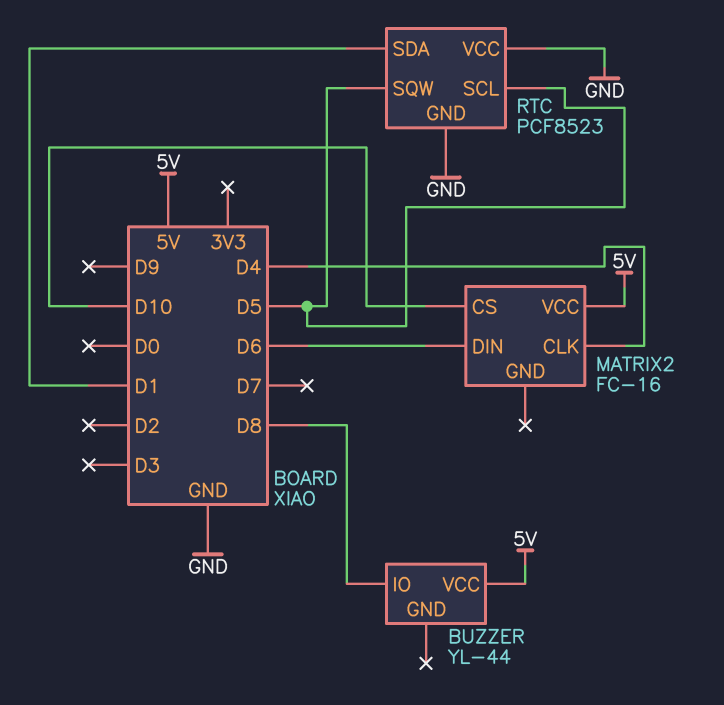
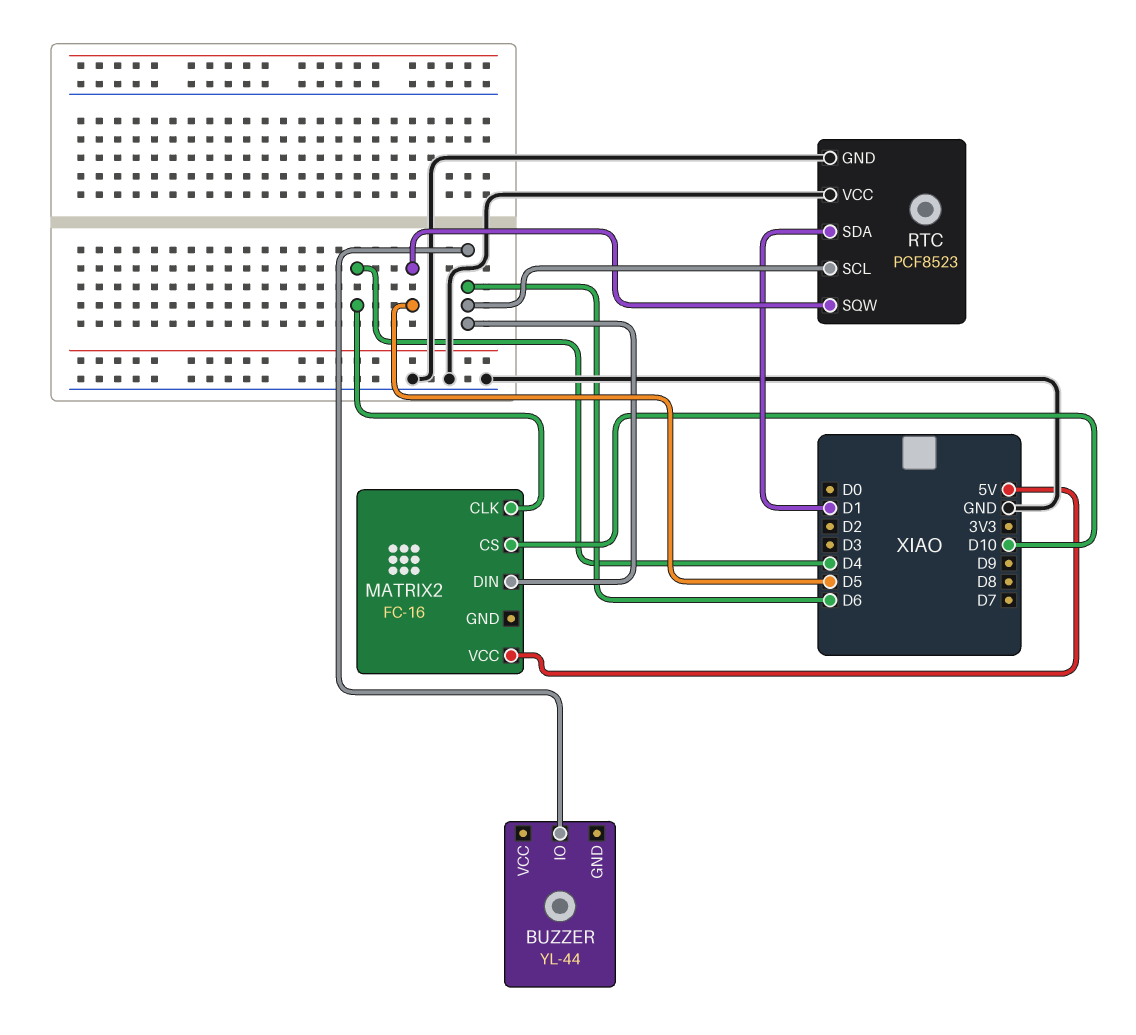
BUZZER pin IO: D8 -> D6
BUZZER pin VCC: 5V -> none
RTC pin SCL: D5 -> D6

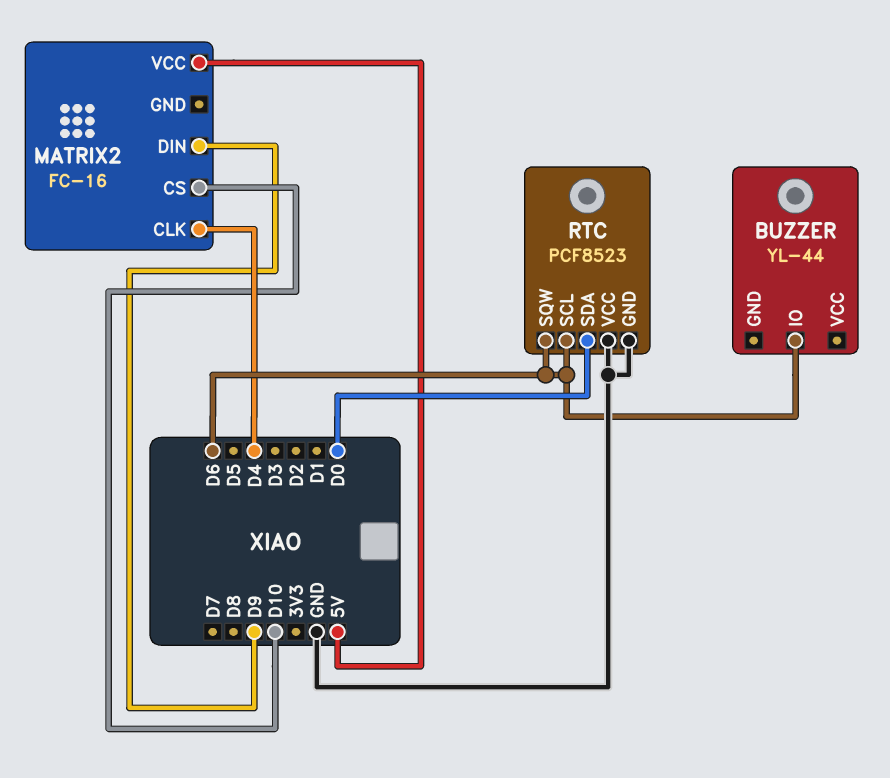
MATRIX2 pin DIN: D6 -> D9
RTC pin SDA: D1 -> D0
RTC pin SQW: D5 -> D6

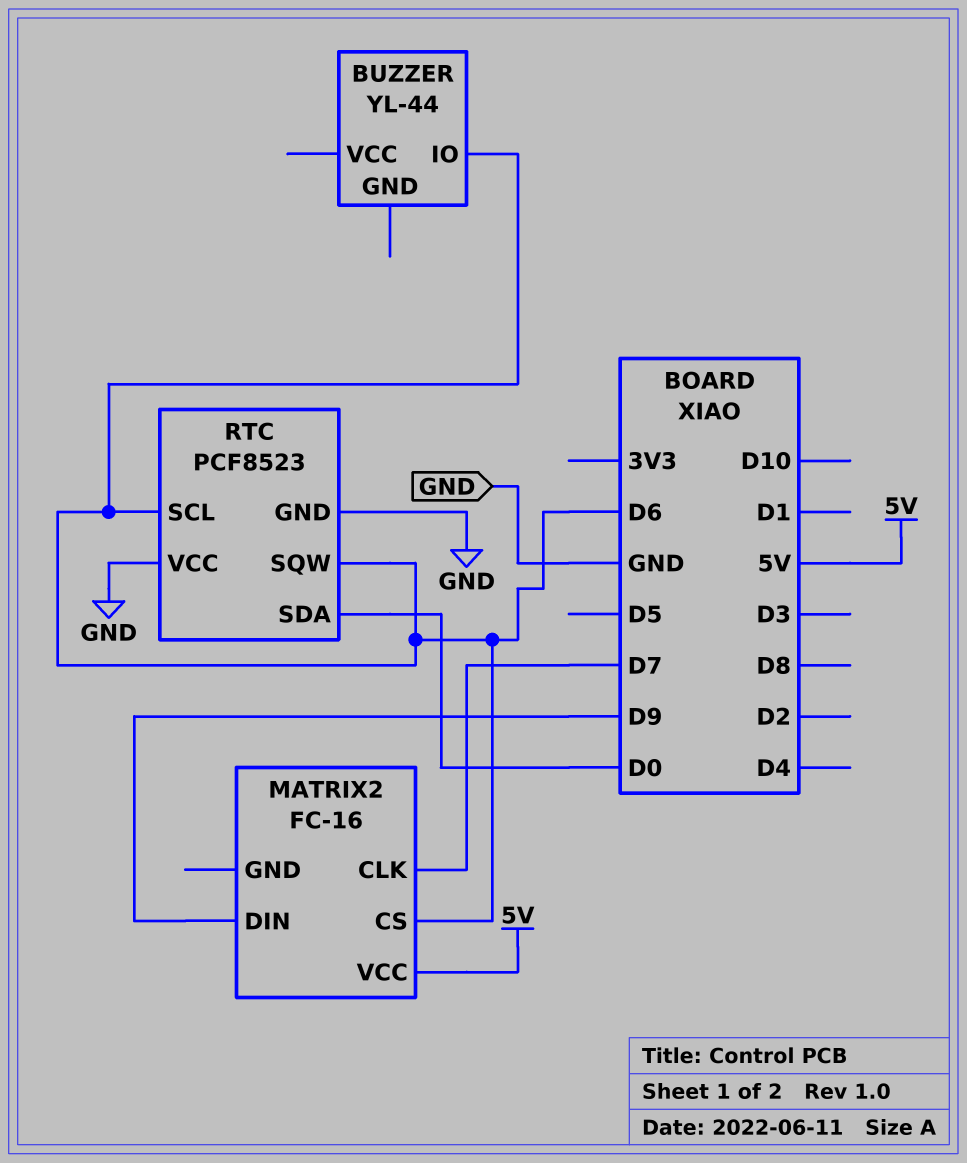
MATRIX2 pin CLK: D4 -> D7
MATRIX2 pin CS: D10 -> D6

